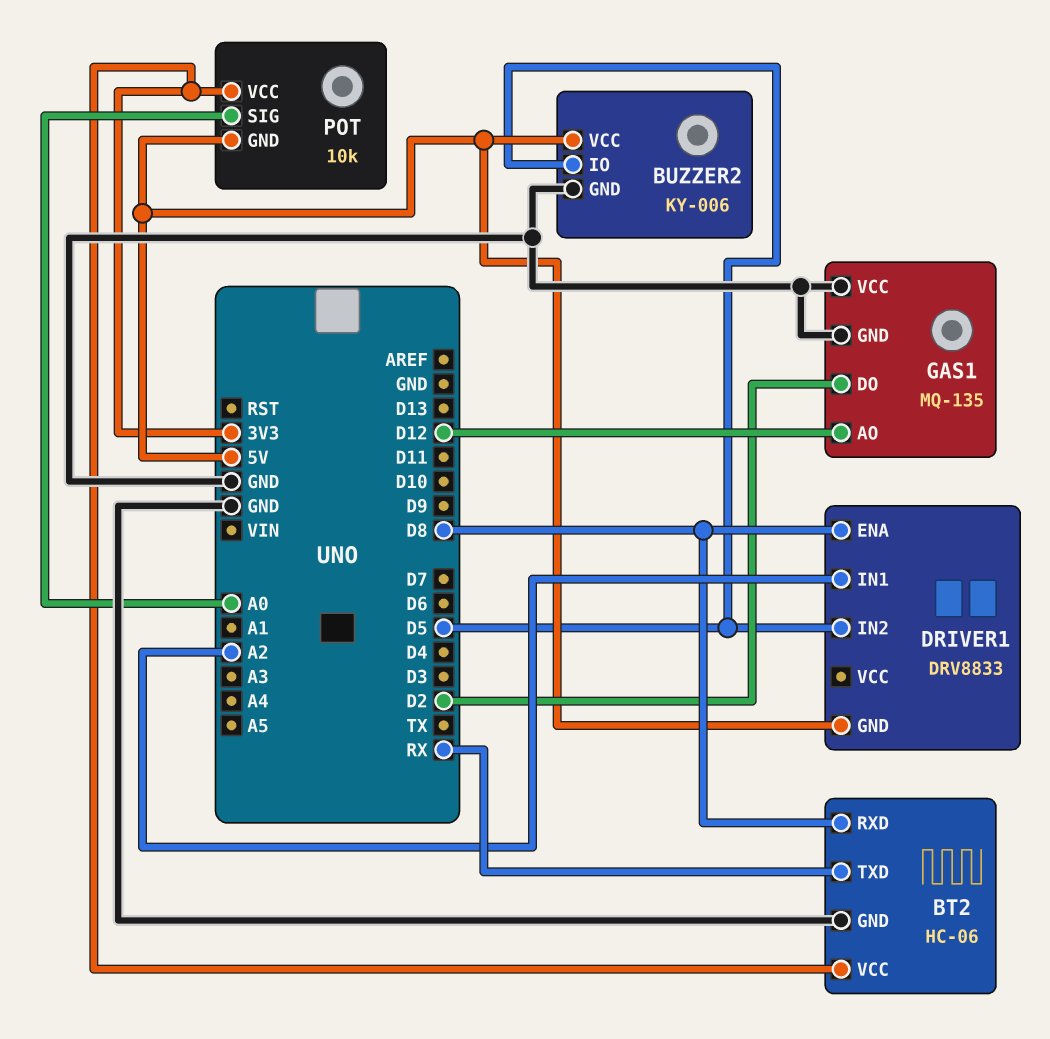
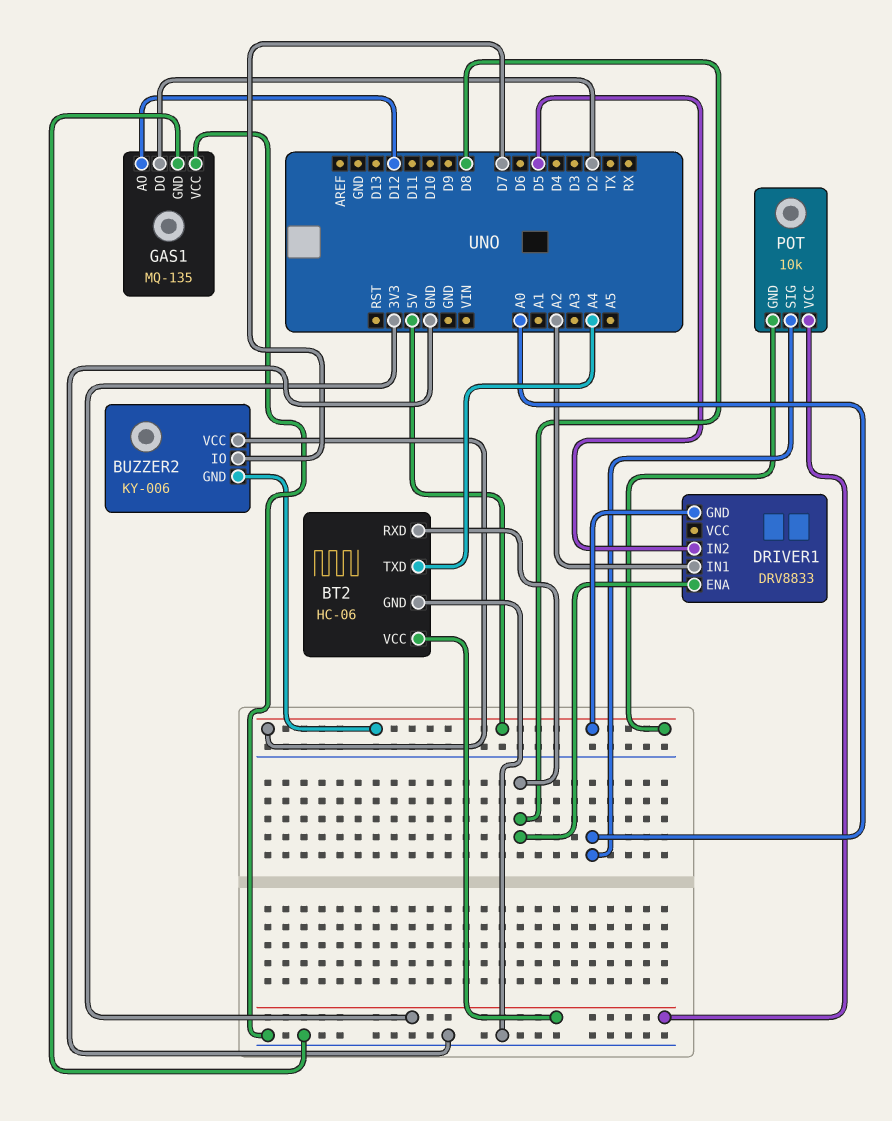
BT2 pin TXD: RX -> A4
BUZZER2 pin GND: GND -> 5V
BUZZER2 pin IO: D5 -> D7

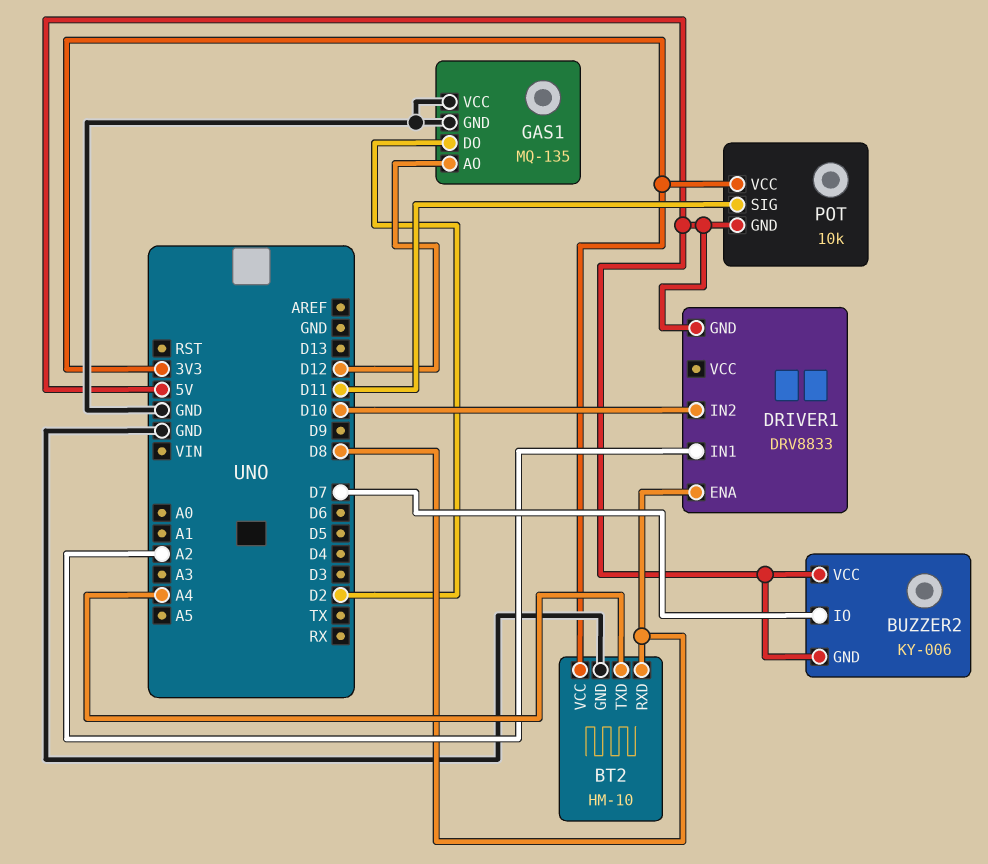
BT2: HC-06 -> HM-10
DRIVER1 pin IN2: D5 -> D10
POT pin SIG: A0 -> D11

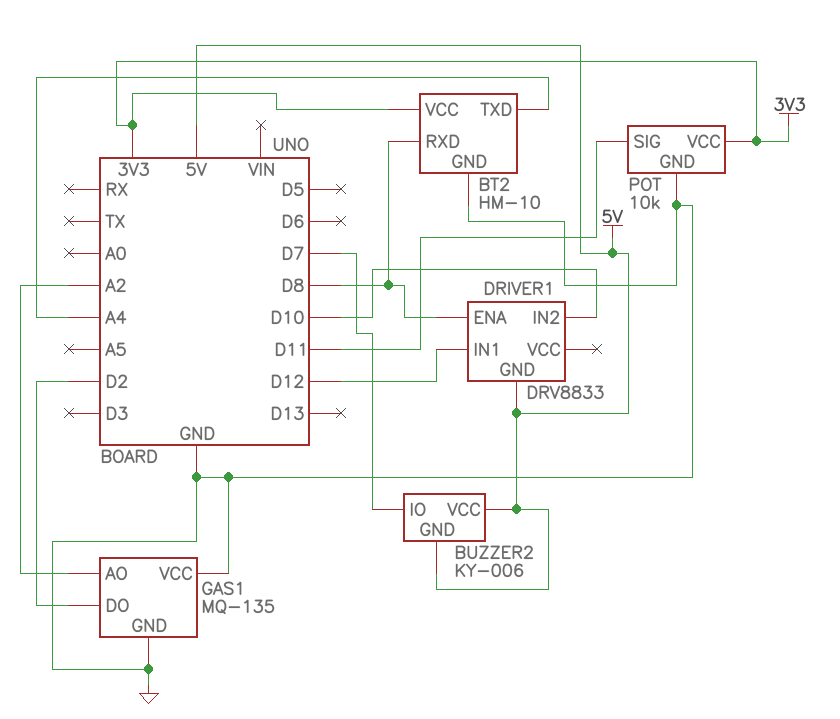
DRIVER1 pin IN1: A2 -> D12
GAS1 pin AO: D12 -> A2
POT pin GND: 5V -> GND

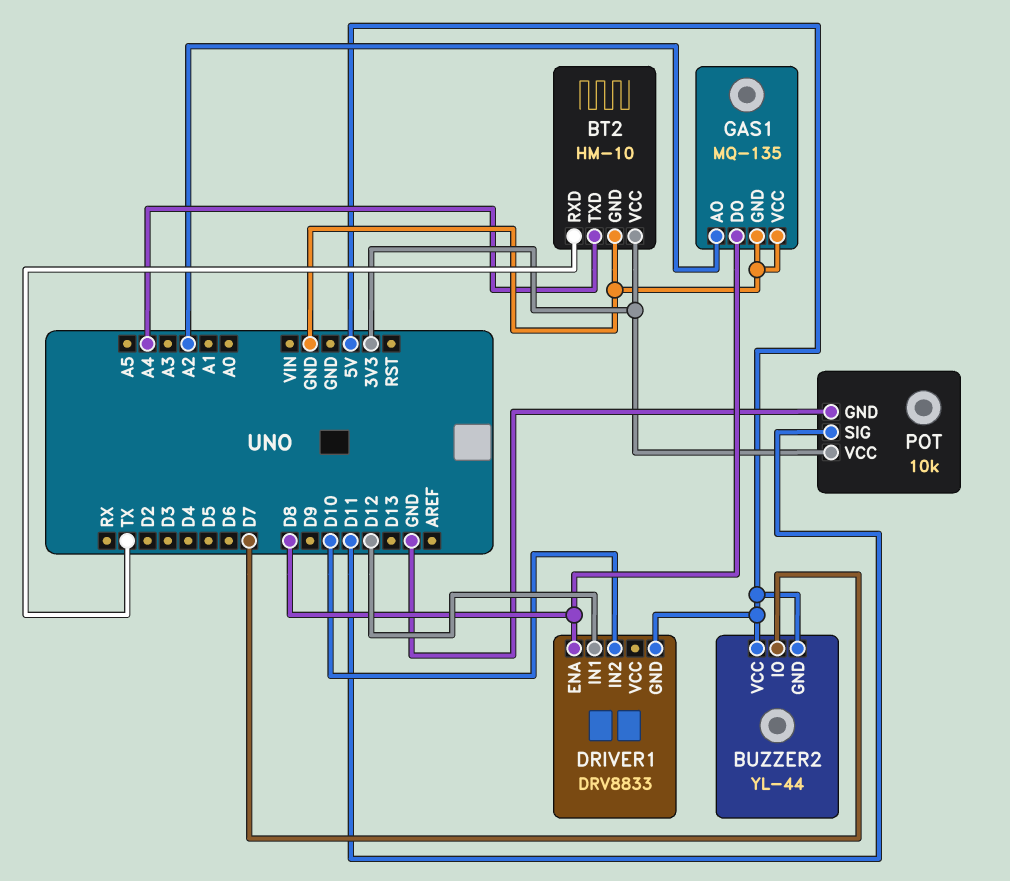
BT2 pin RXD: D8 -> TX
BUZZER2: KY-006 -> YL-44
GAS1 pin DO: D2 -> D8

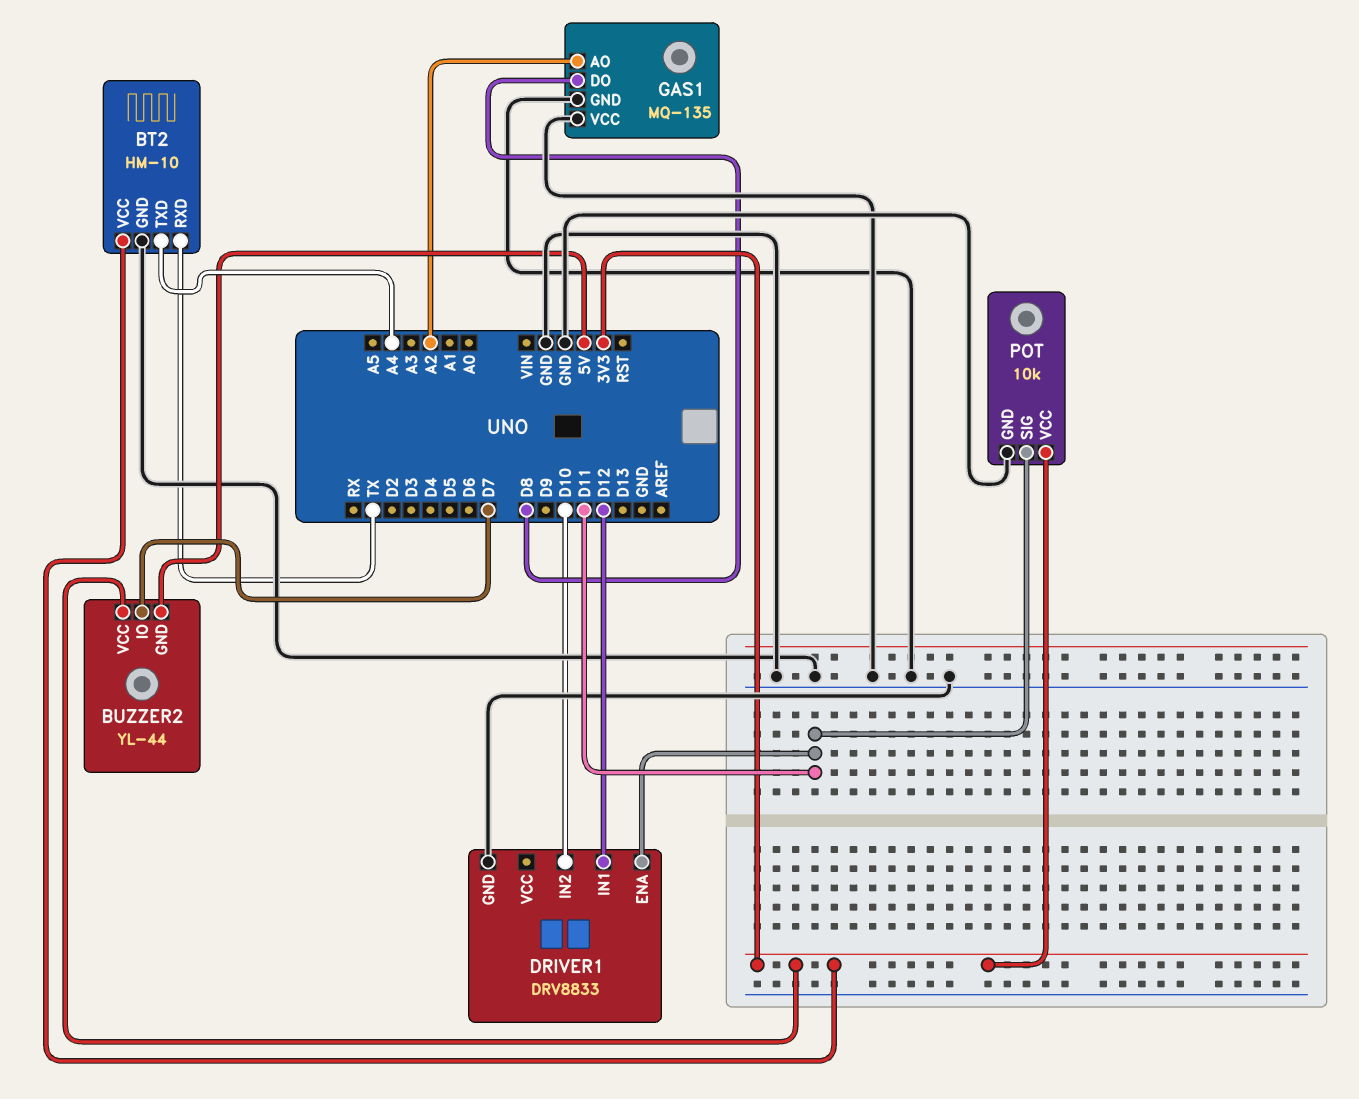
BUZZER2 pin VCC: 5V -> 3V3
DRIVER1 pin ENA: D8 -> D11
DRIVER1 pin GND: 5V -> GND

